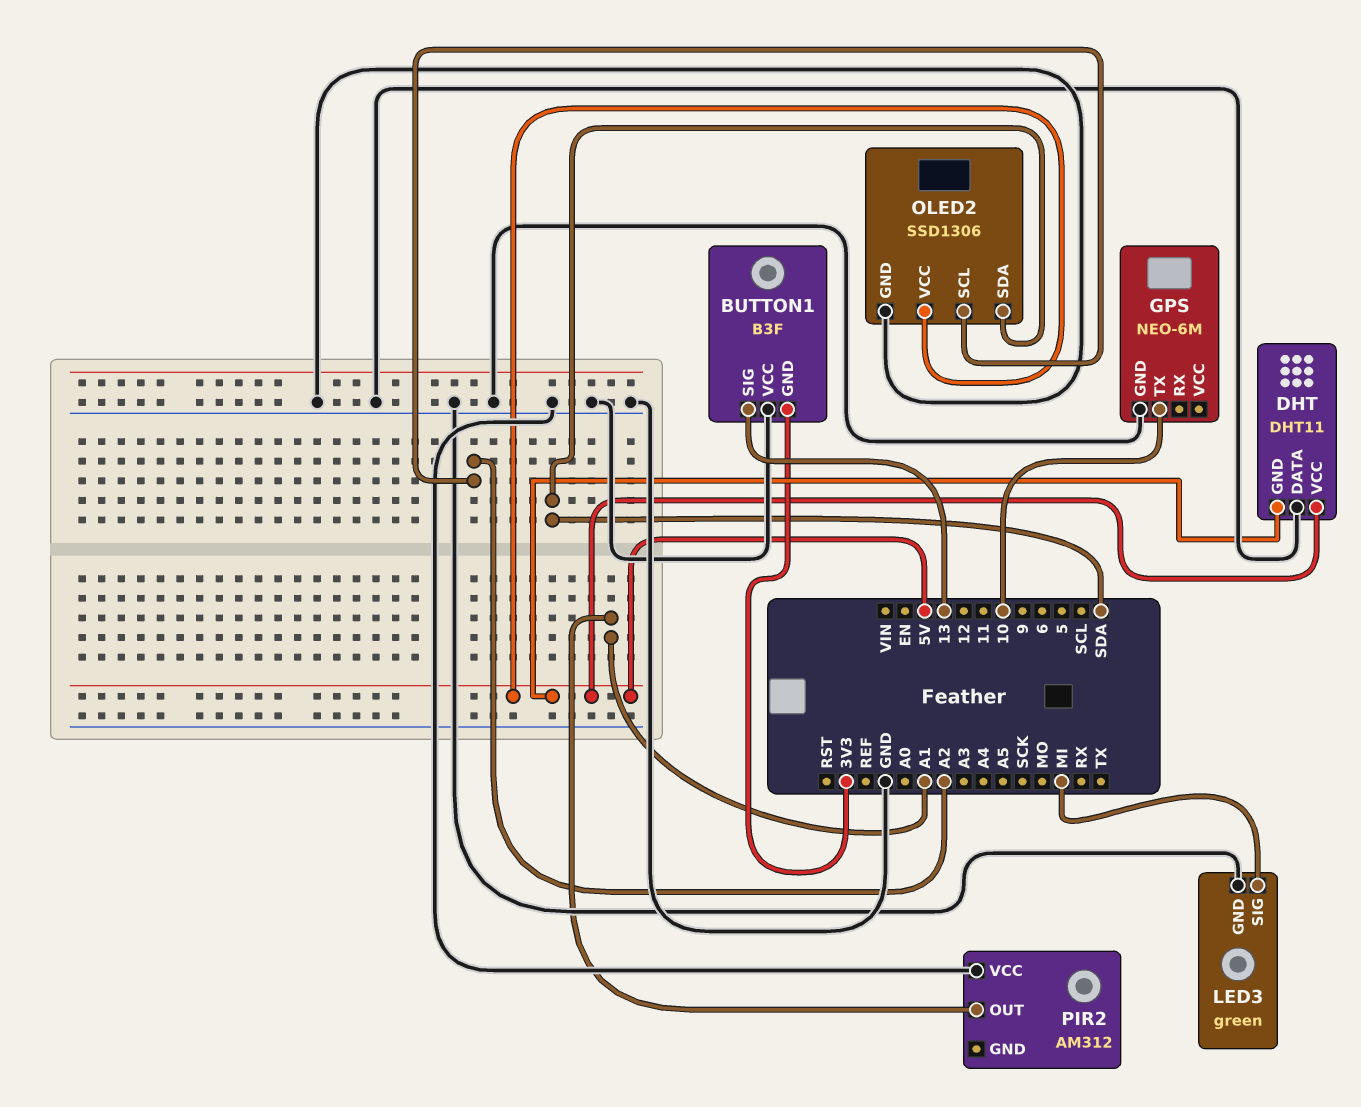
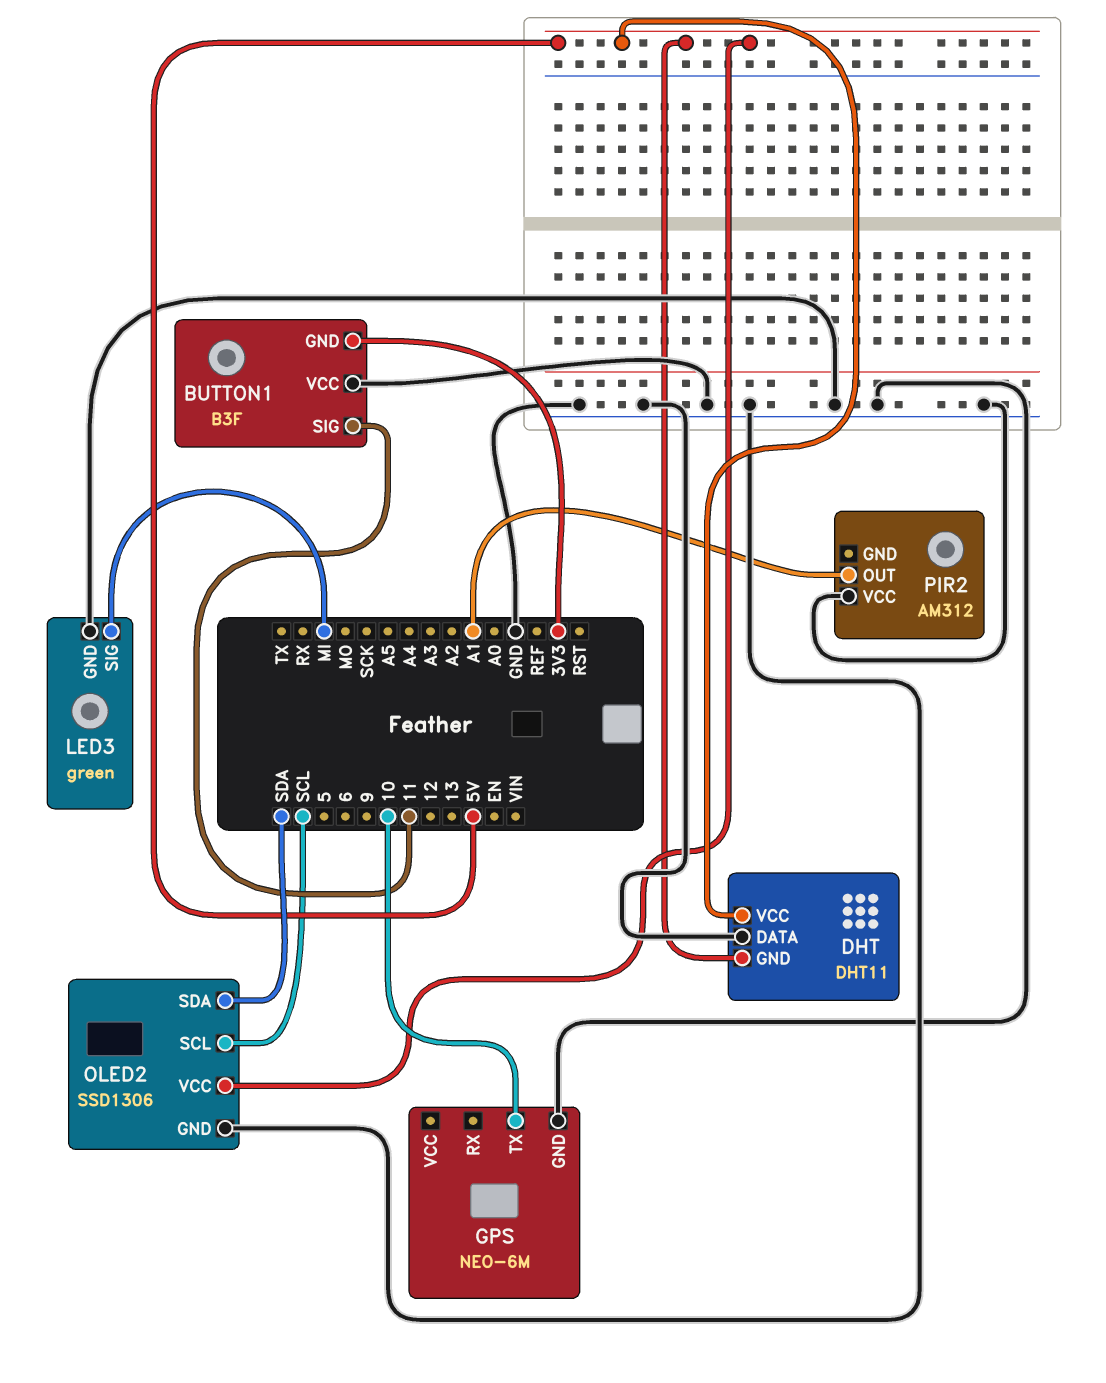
BUTTON1 pin SIG: 13 -> 11
OLED2 pin SCL: A2 -> SCL

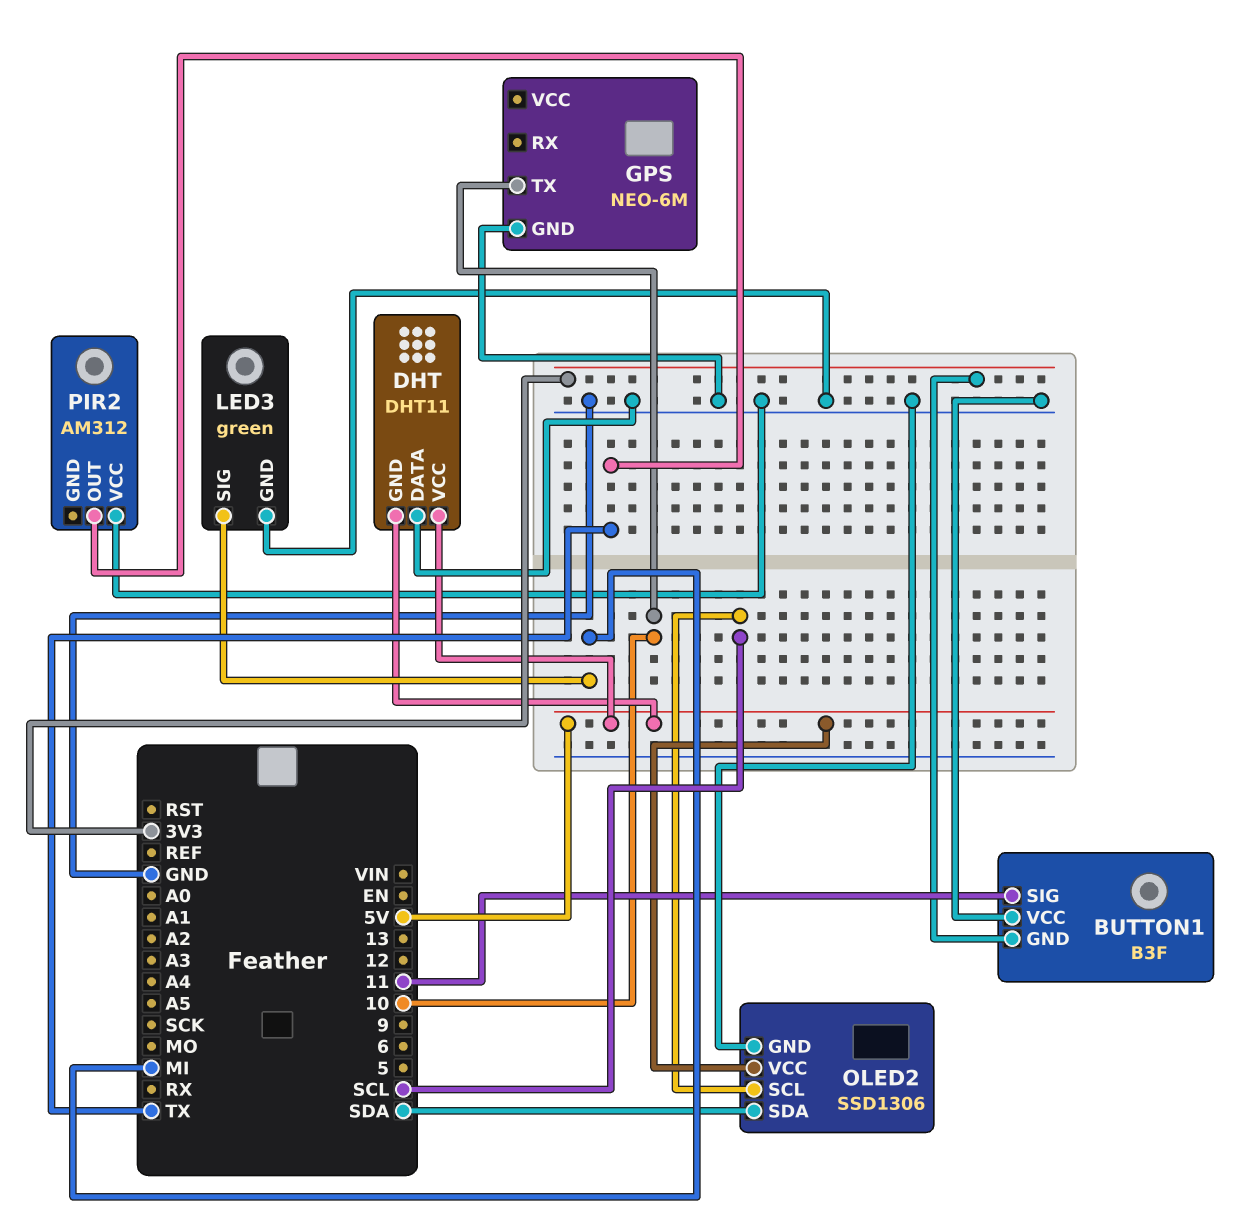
PIR2 pin OUT: A1 -> TX

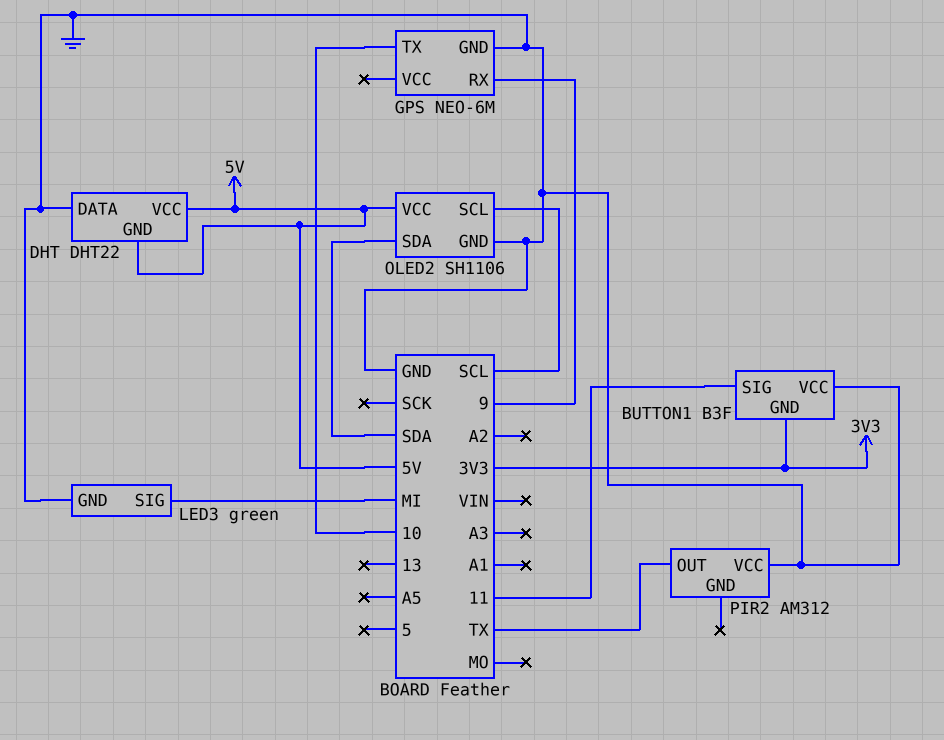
DHT: DHT11 -> DHT22
GPS pin RX: none -> 9
OLED2: SSD1306 -> SH1106

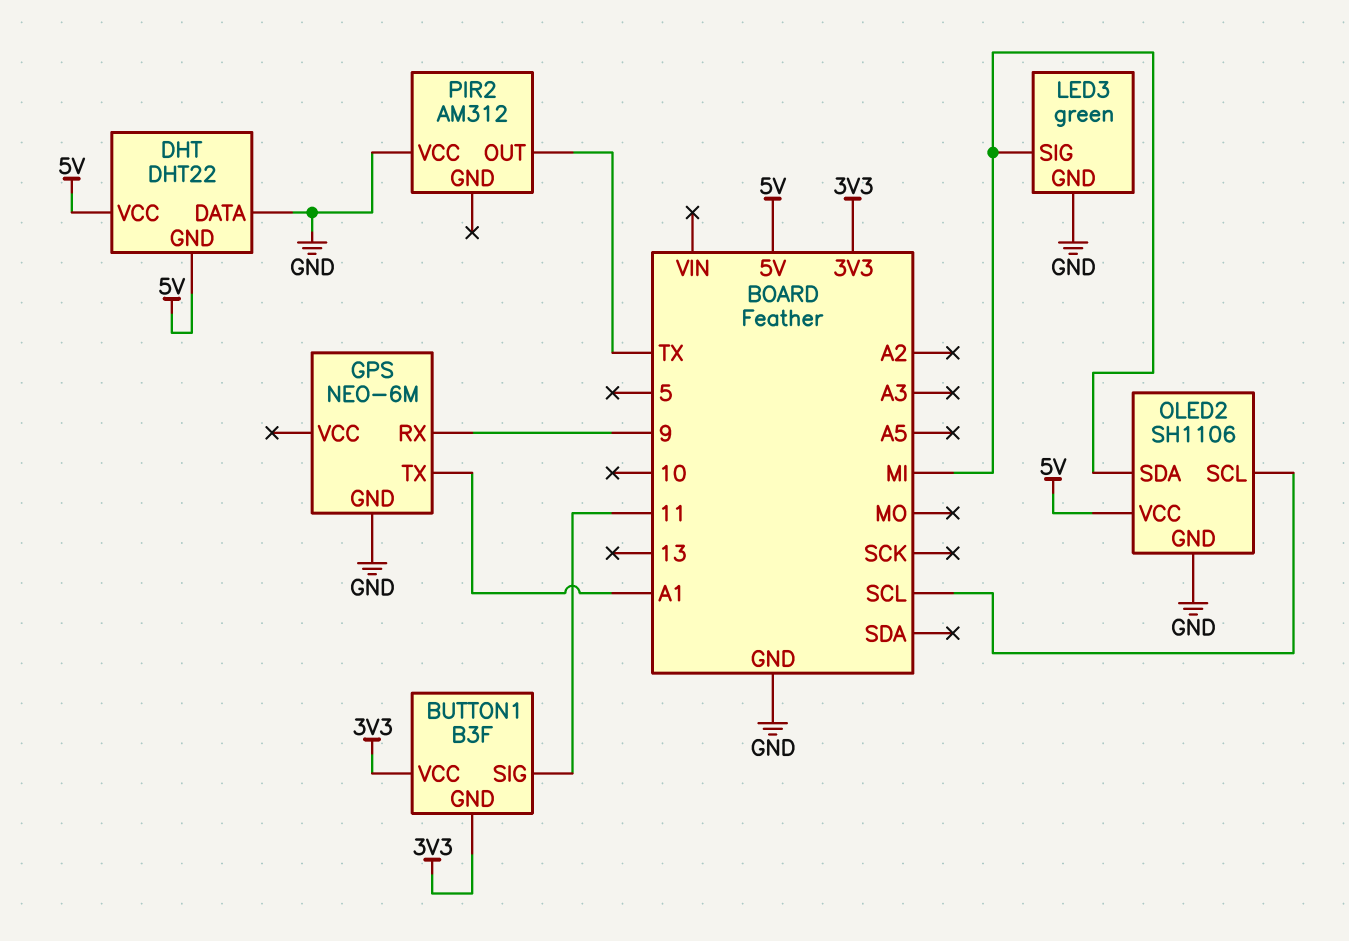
BUTTON1 pin VCC: GND -> 3V3
GPS pin TX: 10 -> A1
OLED2 pin SDA: SDA -> MI

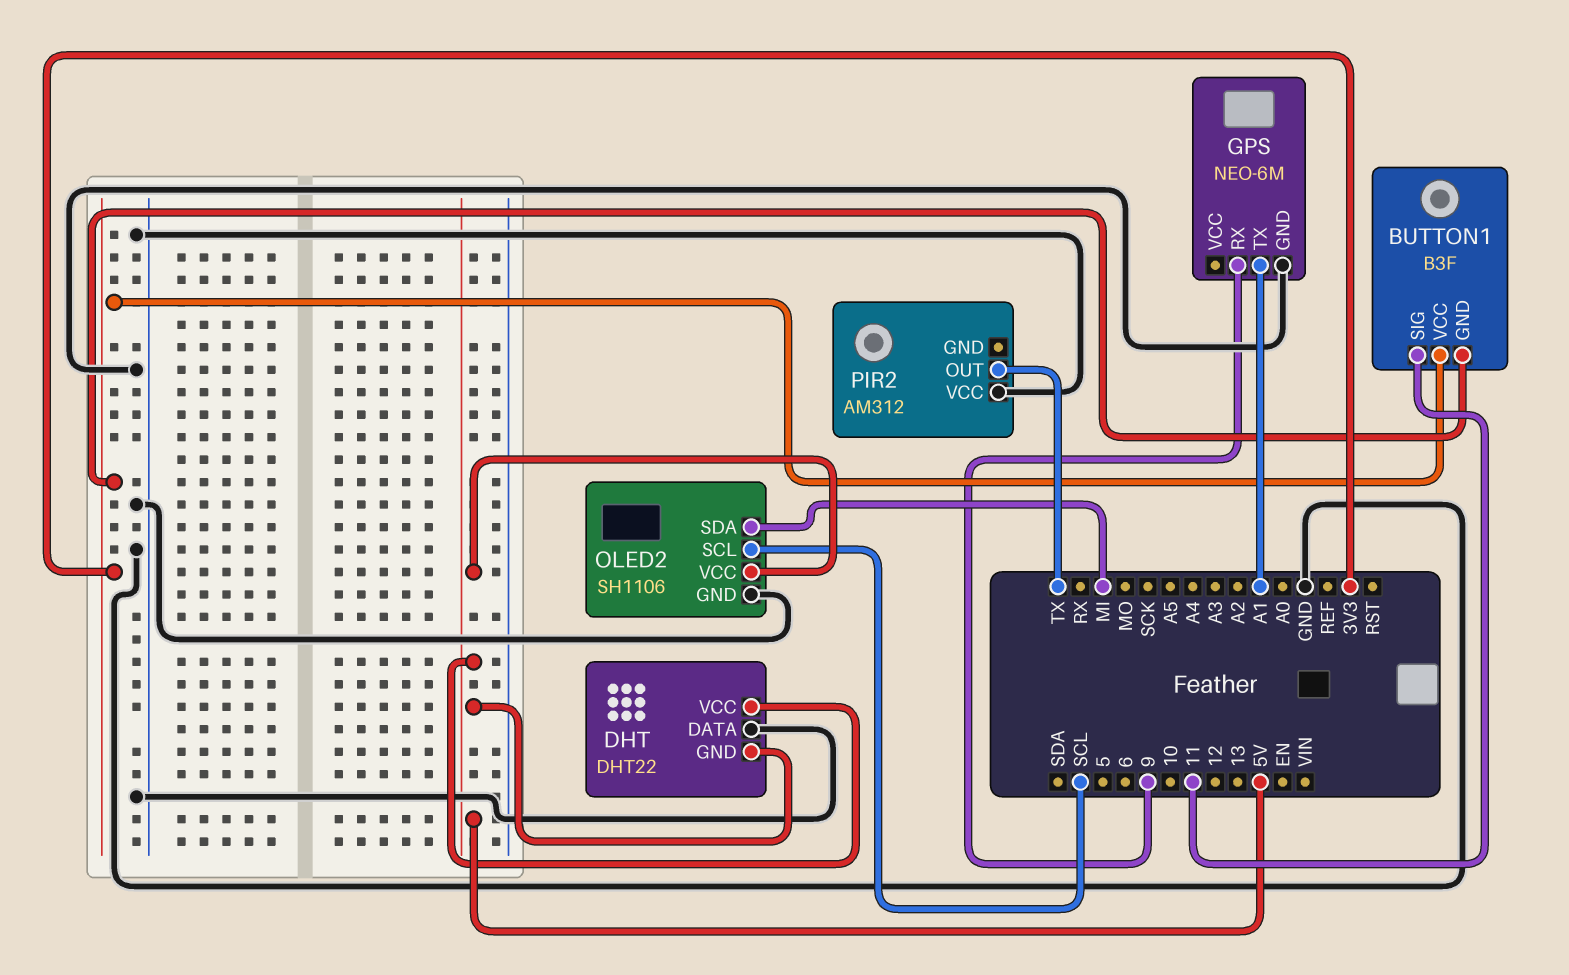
LED3: green -> none
LED3 pin GND: GND -> none
LED3 pin SIG: MI -> none

